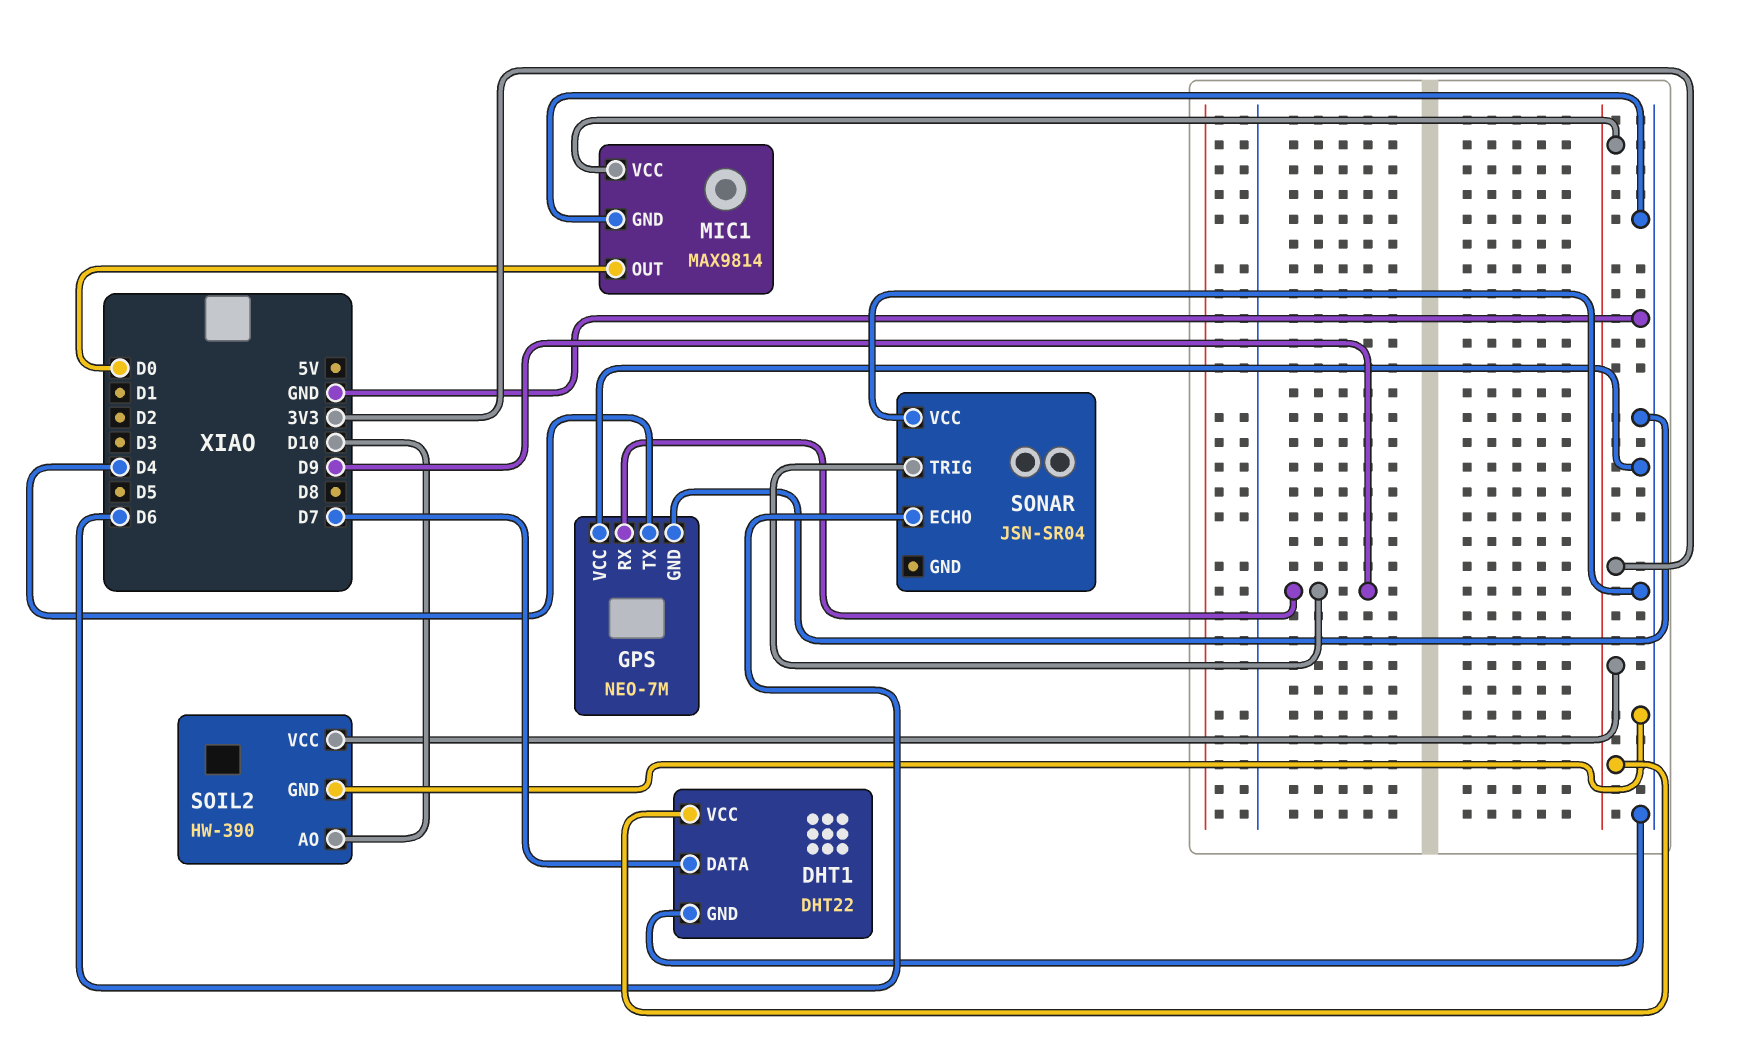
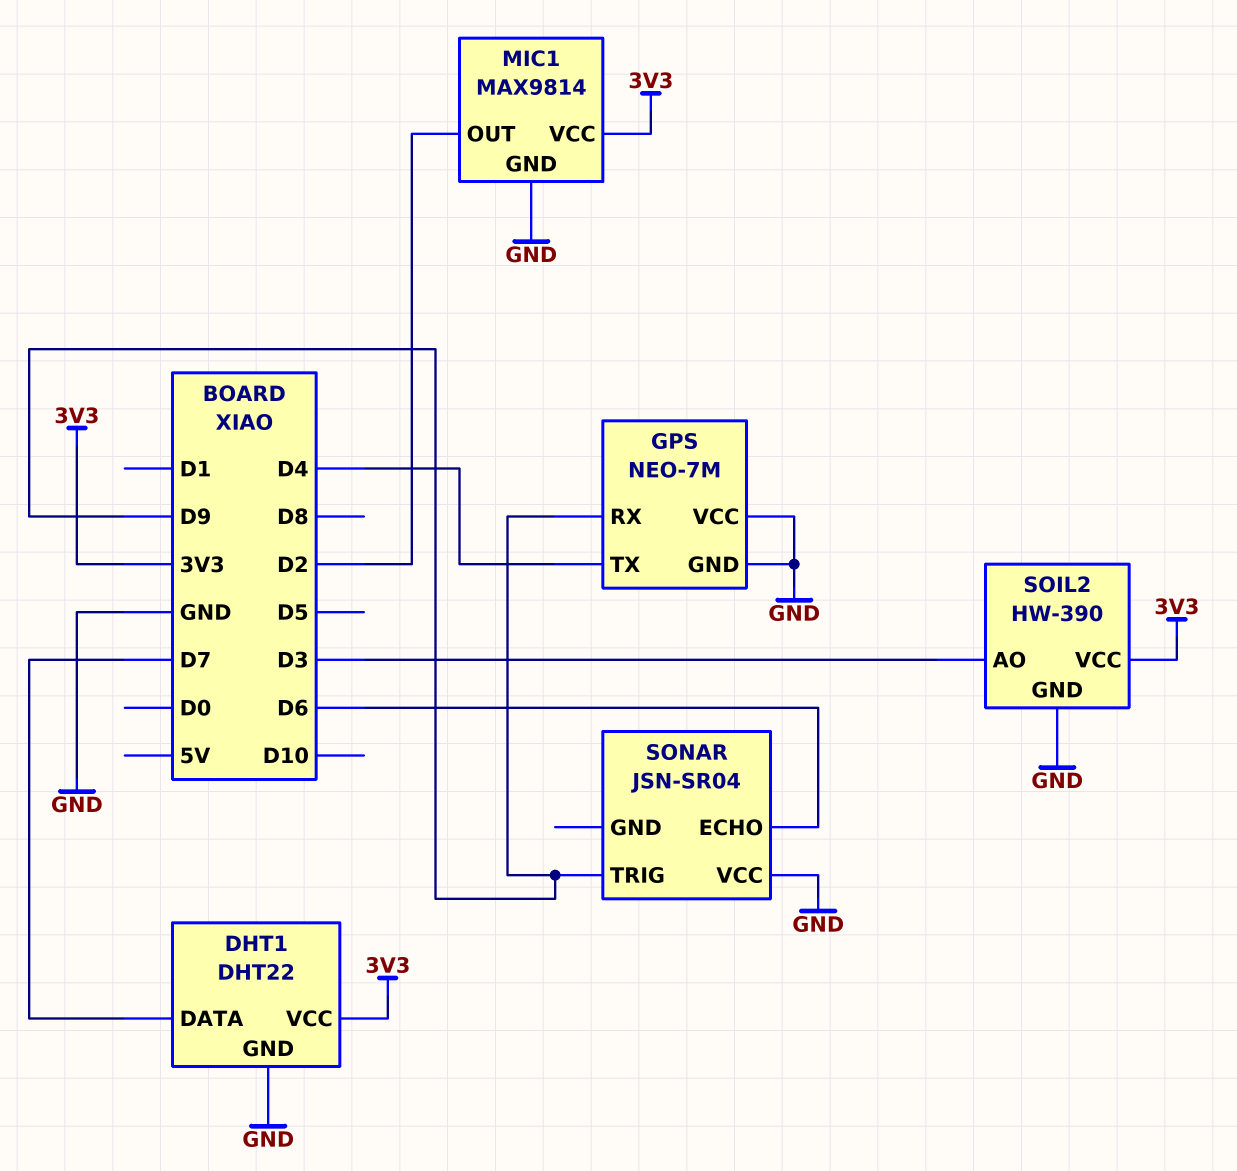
MIC1 pin OUT: D0 -> D2
SOIL2 pin AO: D10 -> D3

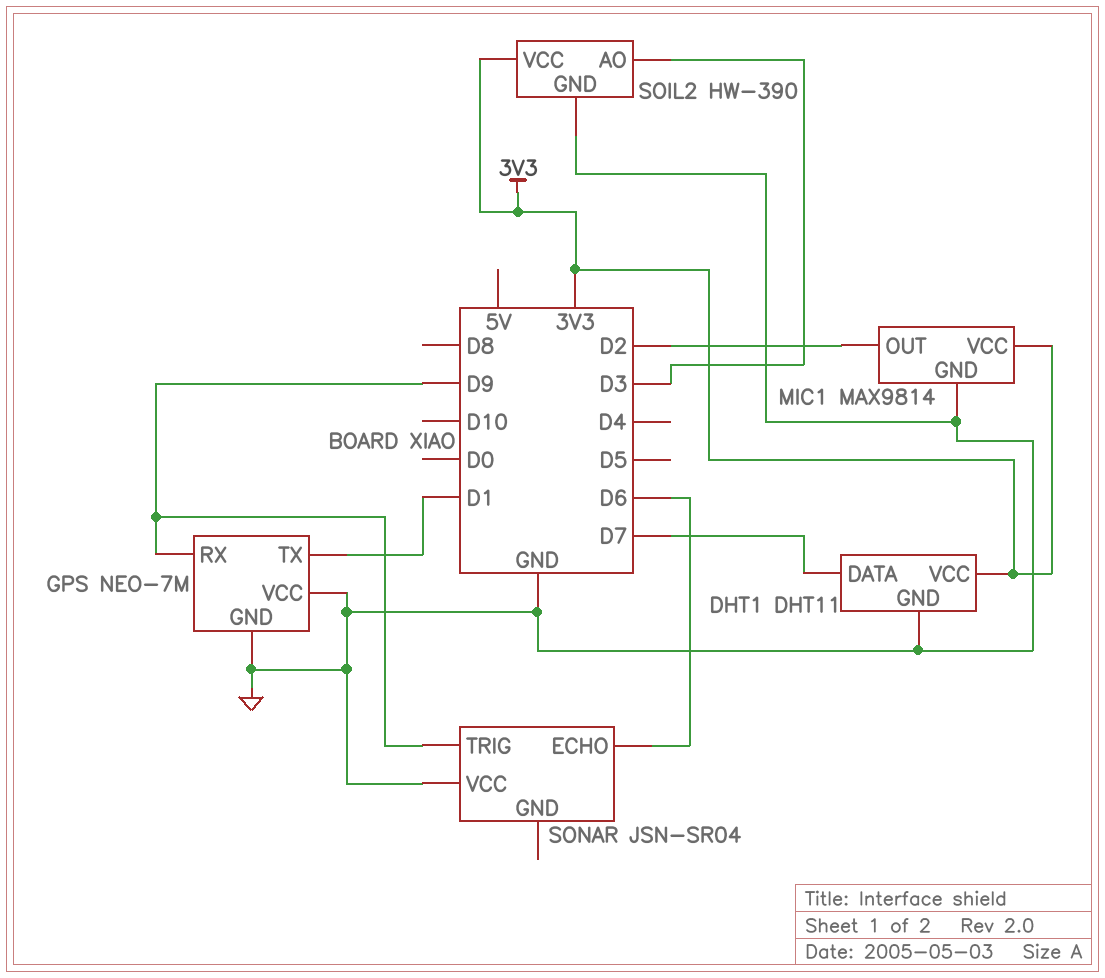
DHT1: DHT22 -> DHT11
GPS pin TX: D4 -> D1

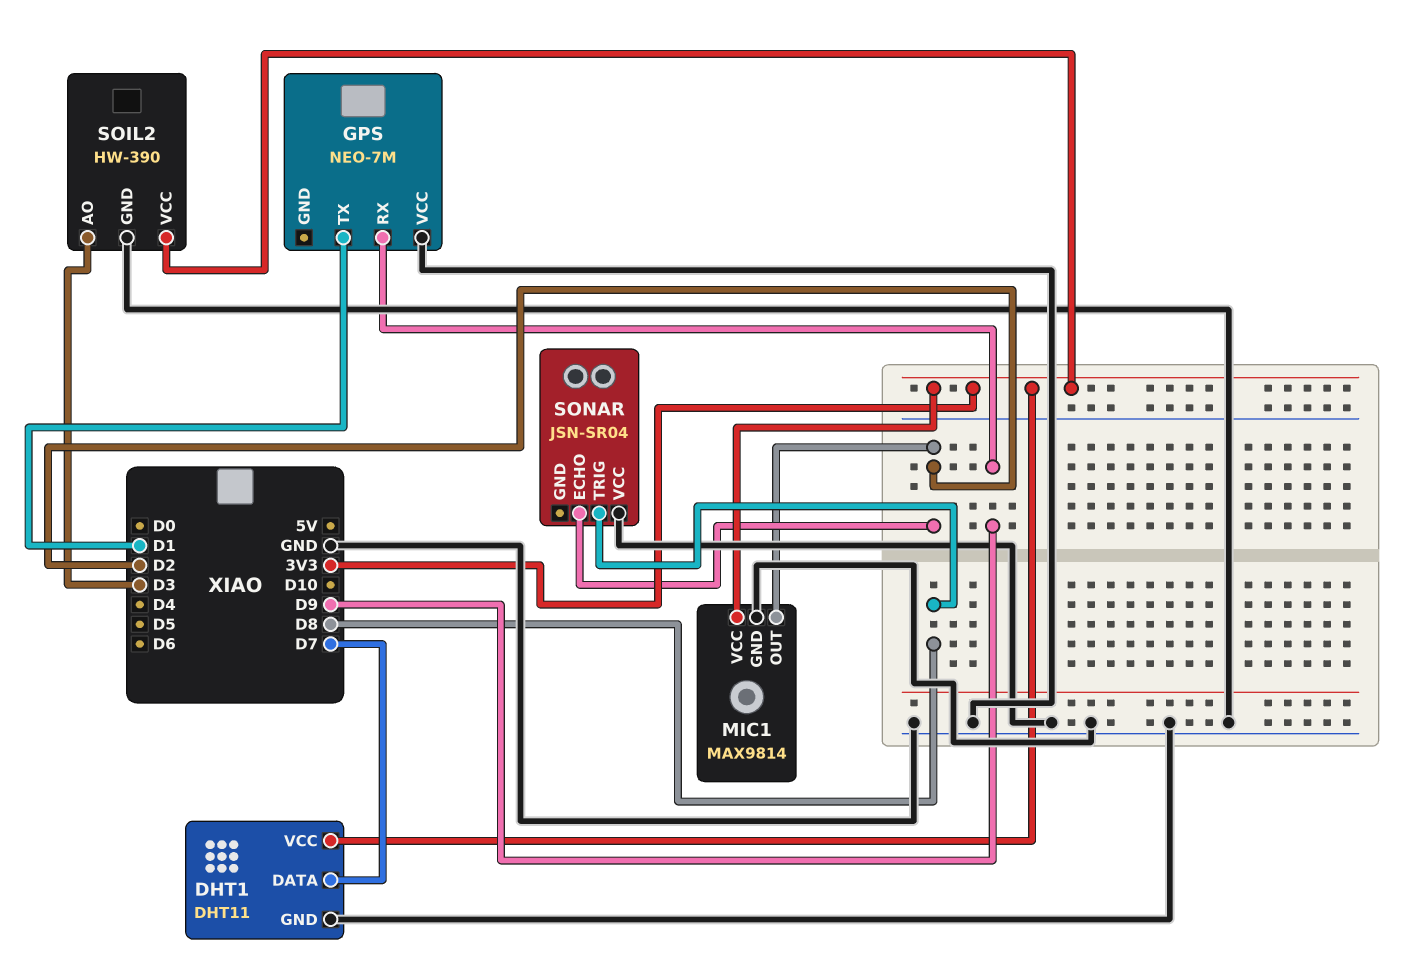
GPS pin GND: GND -> none
SONAR pin ECHO: D6 -> D2
SONAR pin TRIG: D9 -> D8

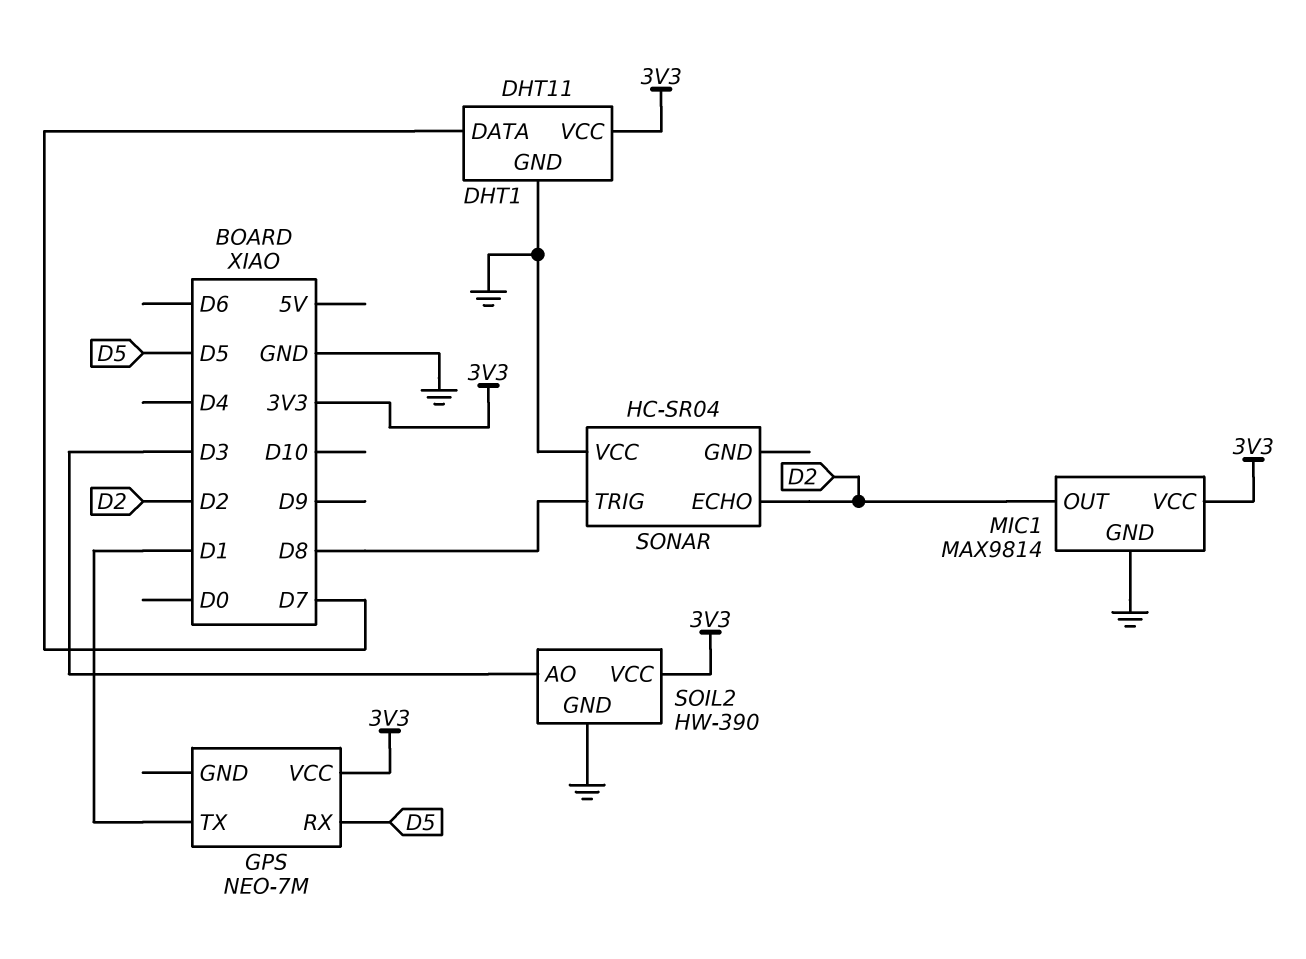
GPS pin RX: D9 -> D5
GPS pin VCC: GND -> 3V3
SONAR: JSN-SR04 -> HC-SR04

